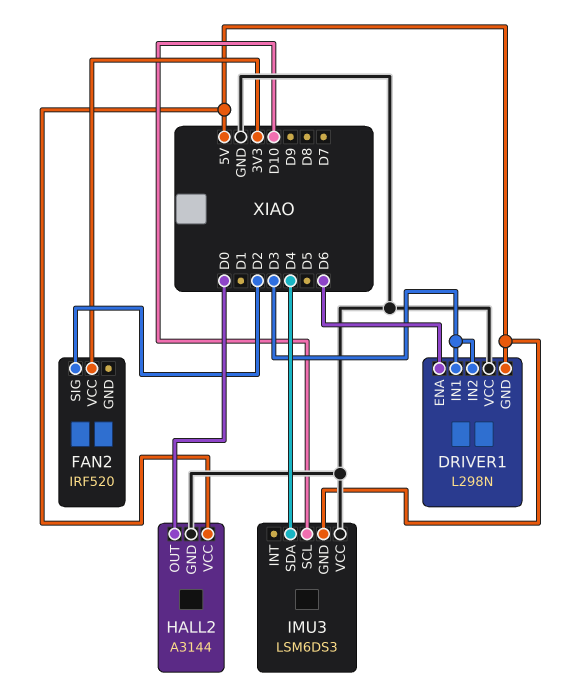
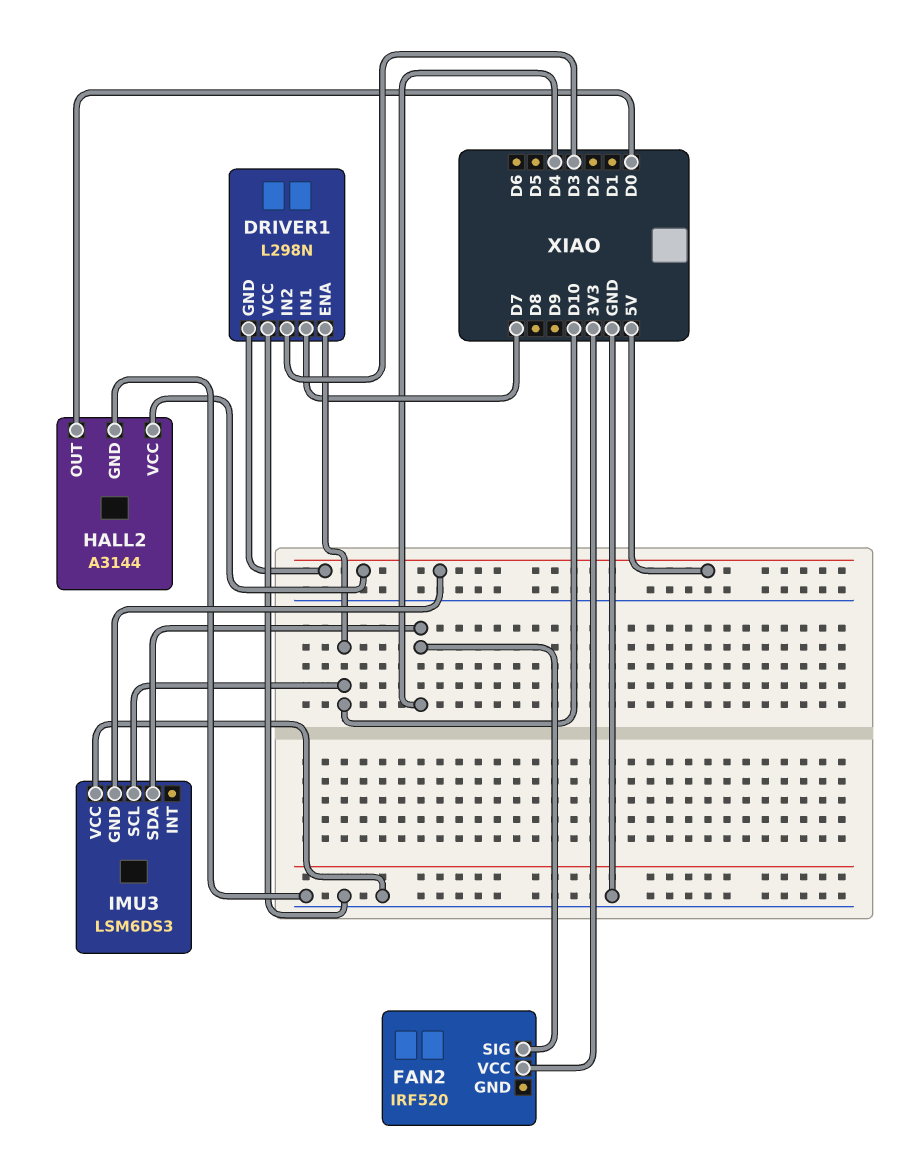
DRIVER1 pin ENA: D6 -> D10
DRIVER1 pin IN1: D3 -> D7
FAN2 pin SIG: D2 -> D4

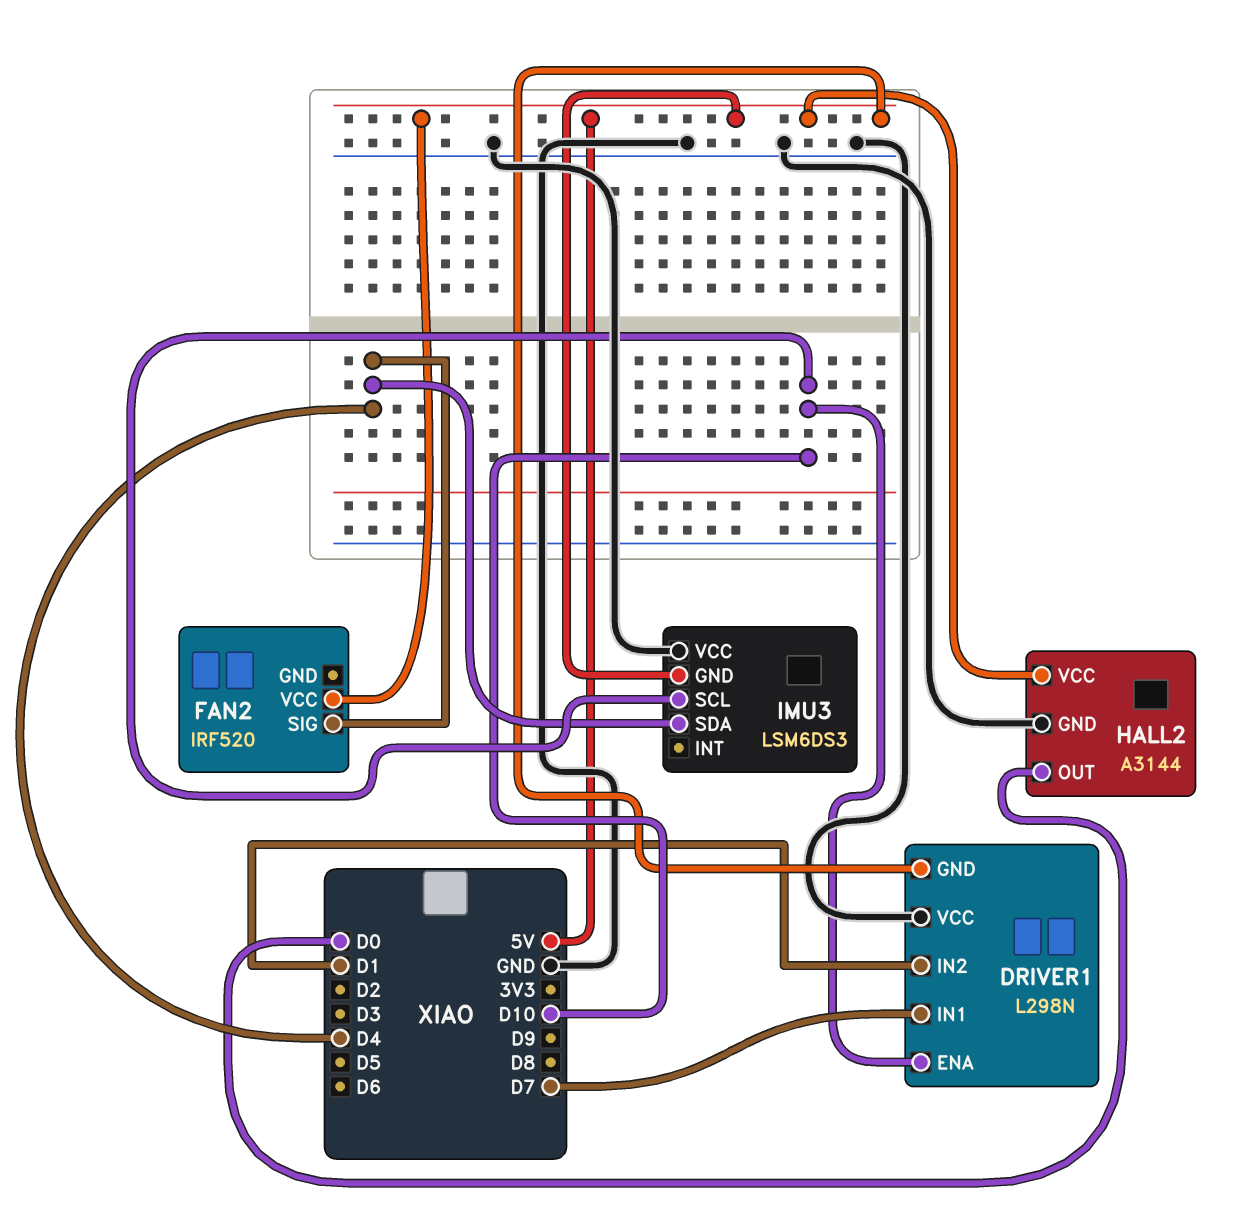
DRIVER1 pin IN2: D3 -> D1
FAN2 pin VCC: 3V3 -> 5V

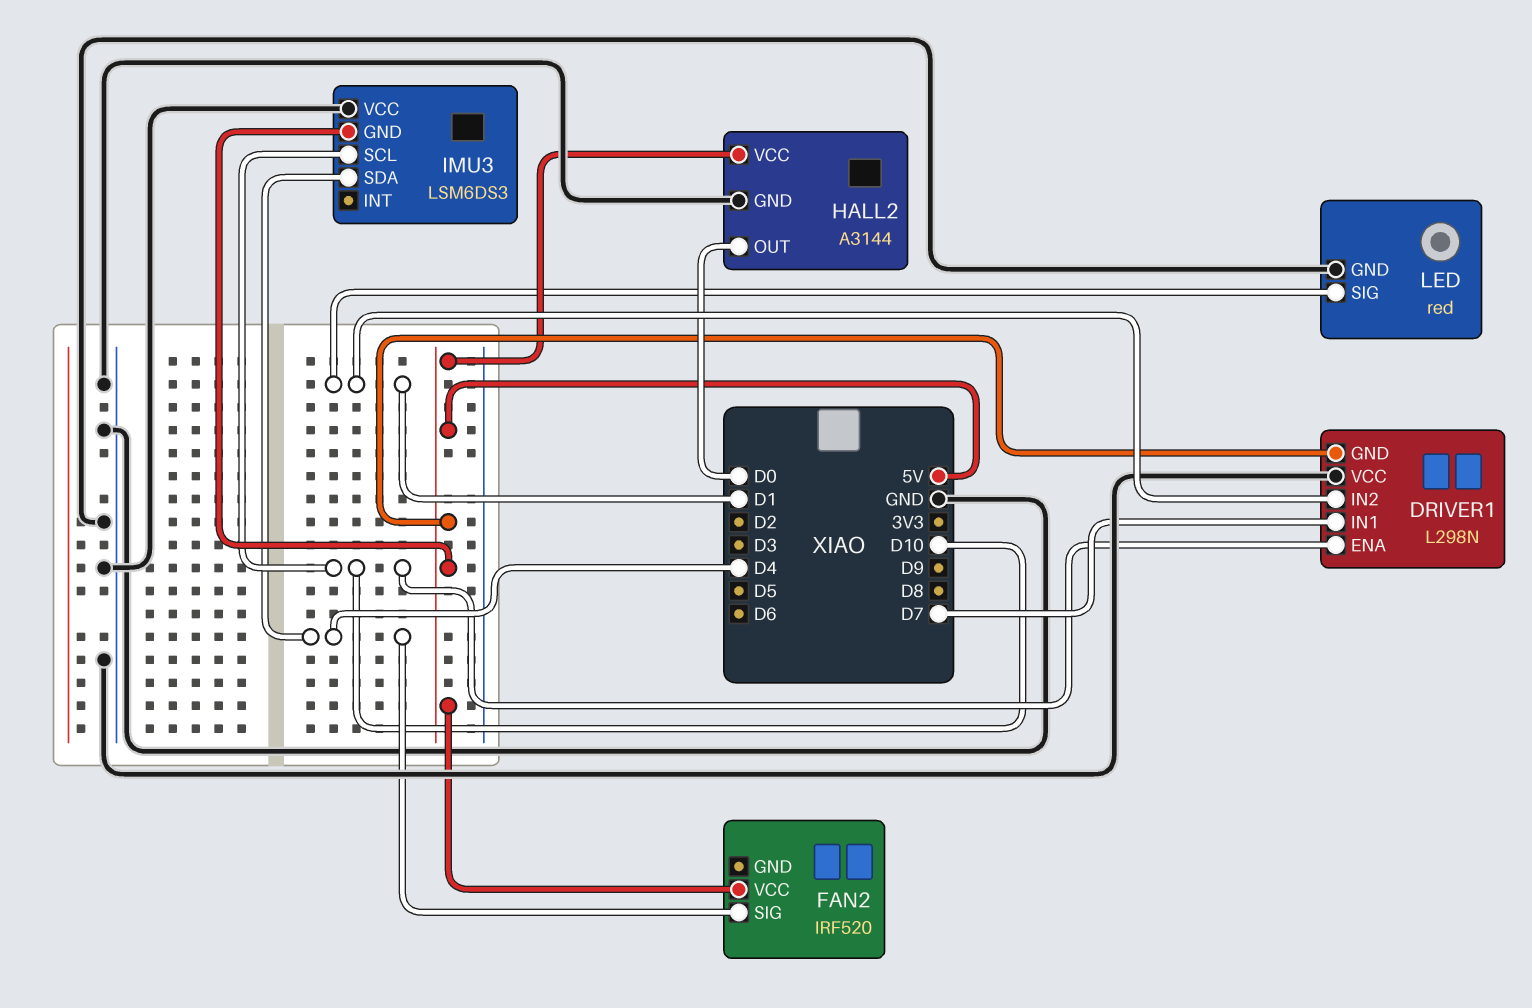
LED: none -> red
LED pin GND: none -> GND
LED pin SIG: none -> D1

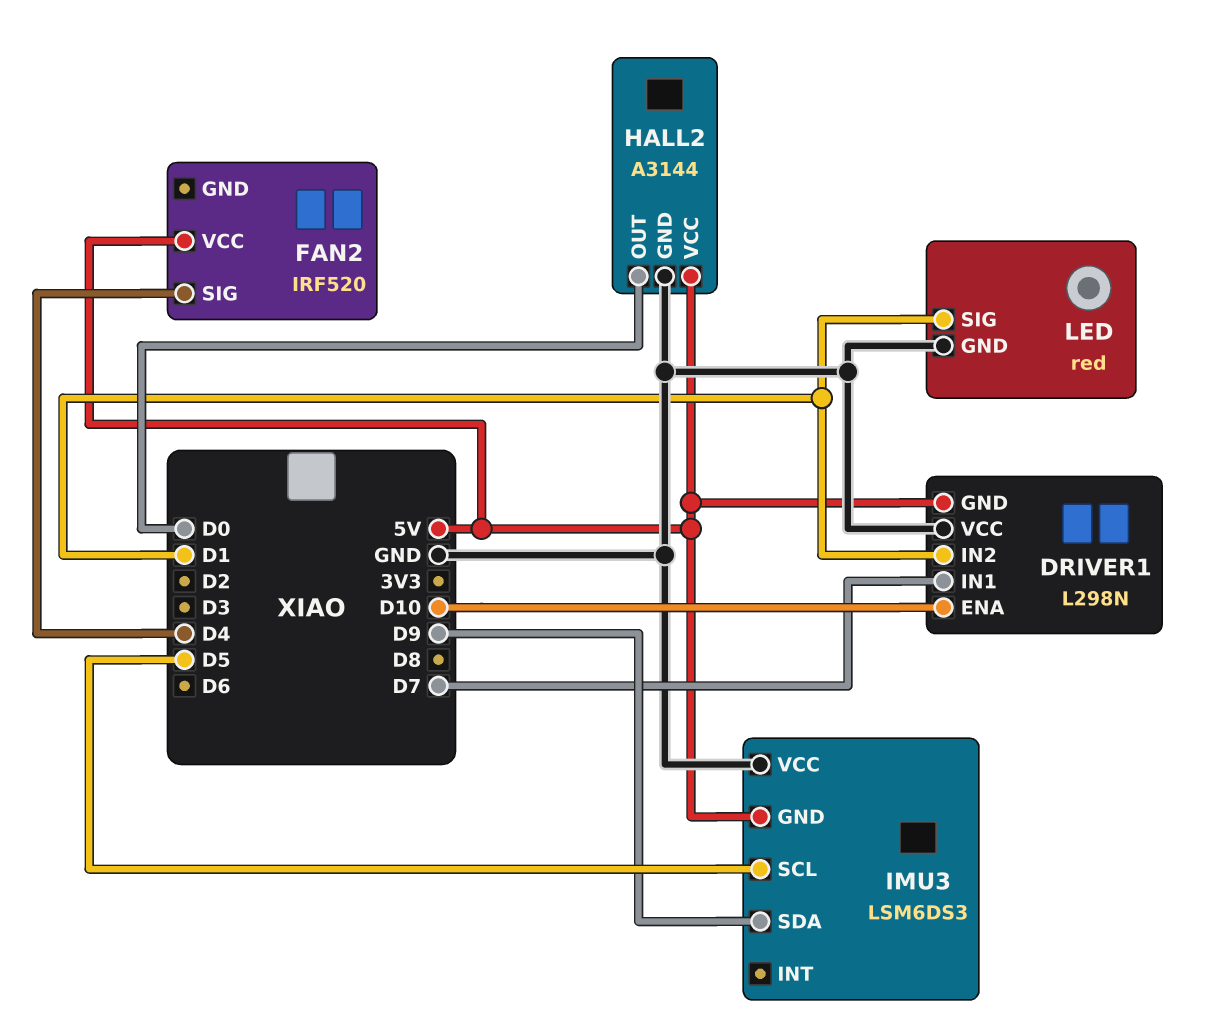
IMU3 pin SCL: D10 -> D5
IMU3 pin SDA: D4 -> D9

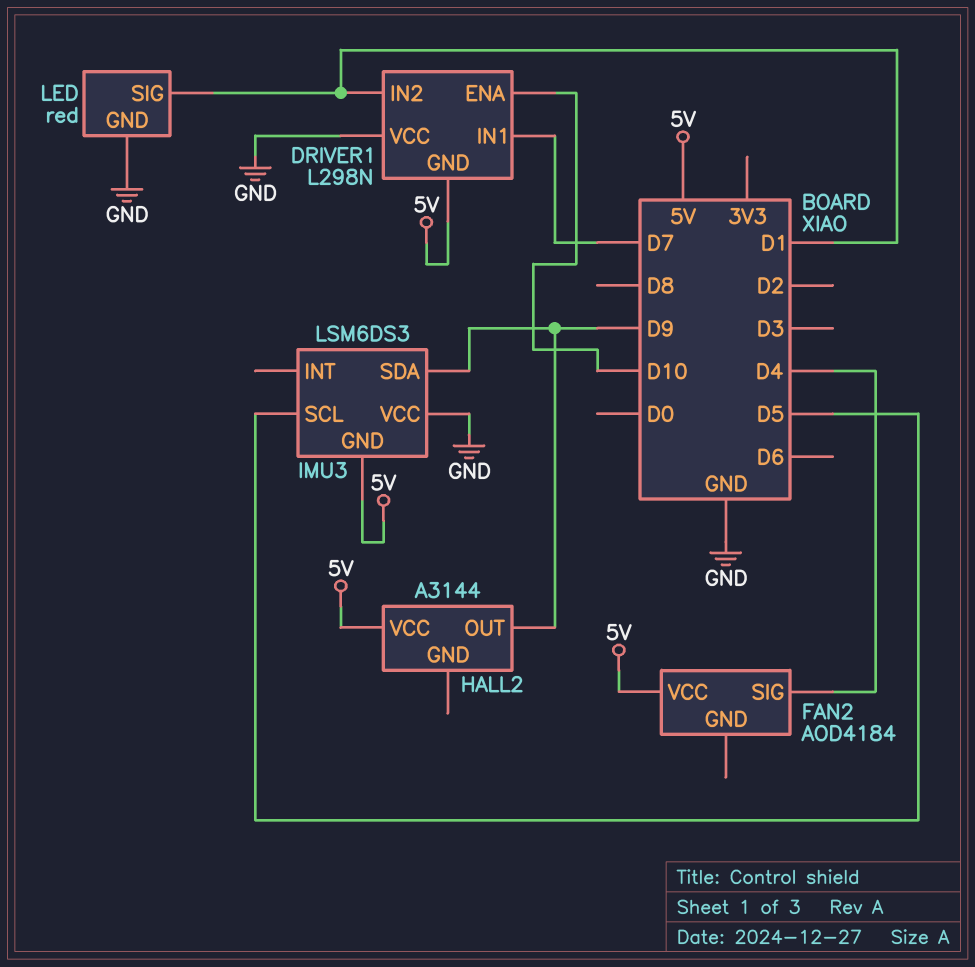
FAN2: IRF520 -> AOD4184
HALL2 pin GND: GND -> none
HALL2 pin OUT: D0 -> D9

